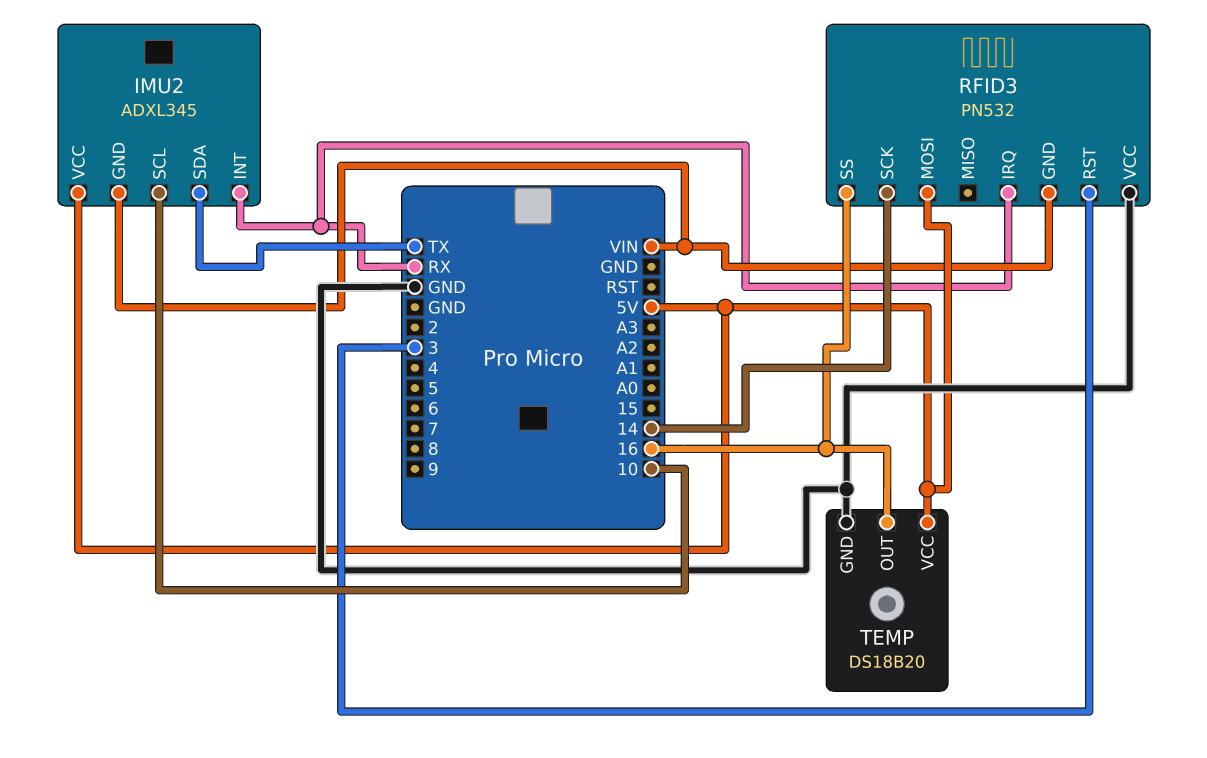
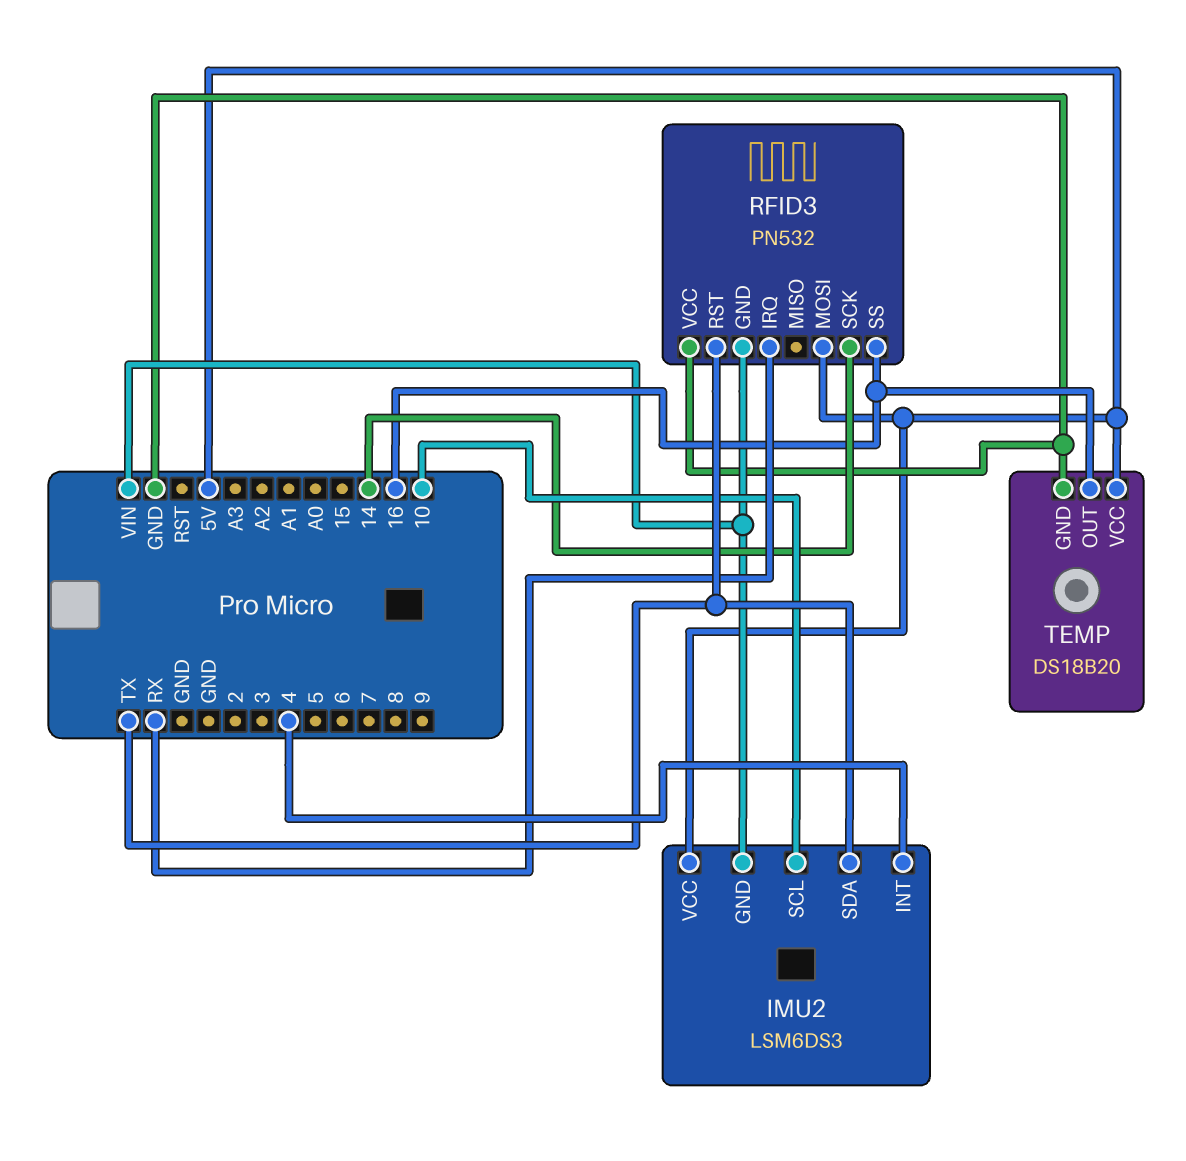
IMU2: ADXL345 -> LSM6DS3
IMU2 pin INT: RX -> 4
RFID3 pin RST: 3 -> TX

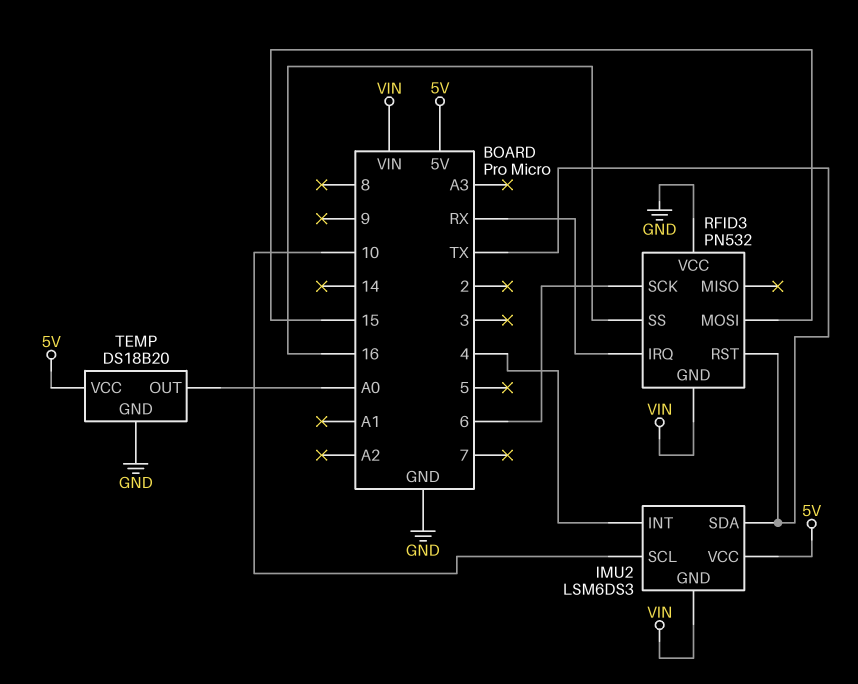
RFID3 pin MOSI: 5V -> 15
RFID3 pin SCK: 14 -> 6
TEMP pin OUT: 16 -> A0

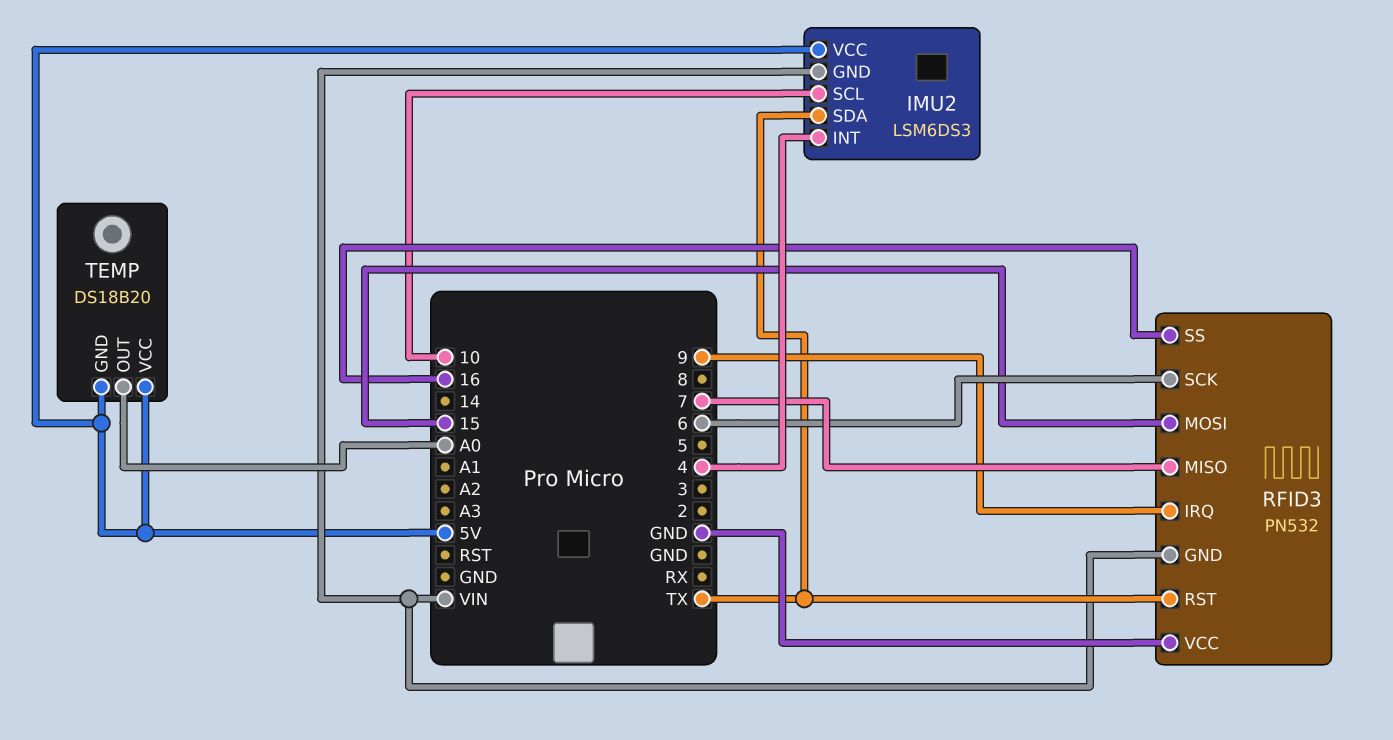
RFID3 pin IRQ: RX -> 9
RFID3 pin MISO: none -> 7
TEMP pin GND: GND -> 5V

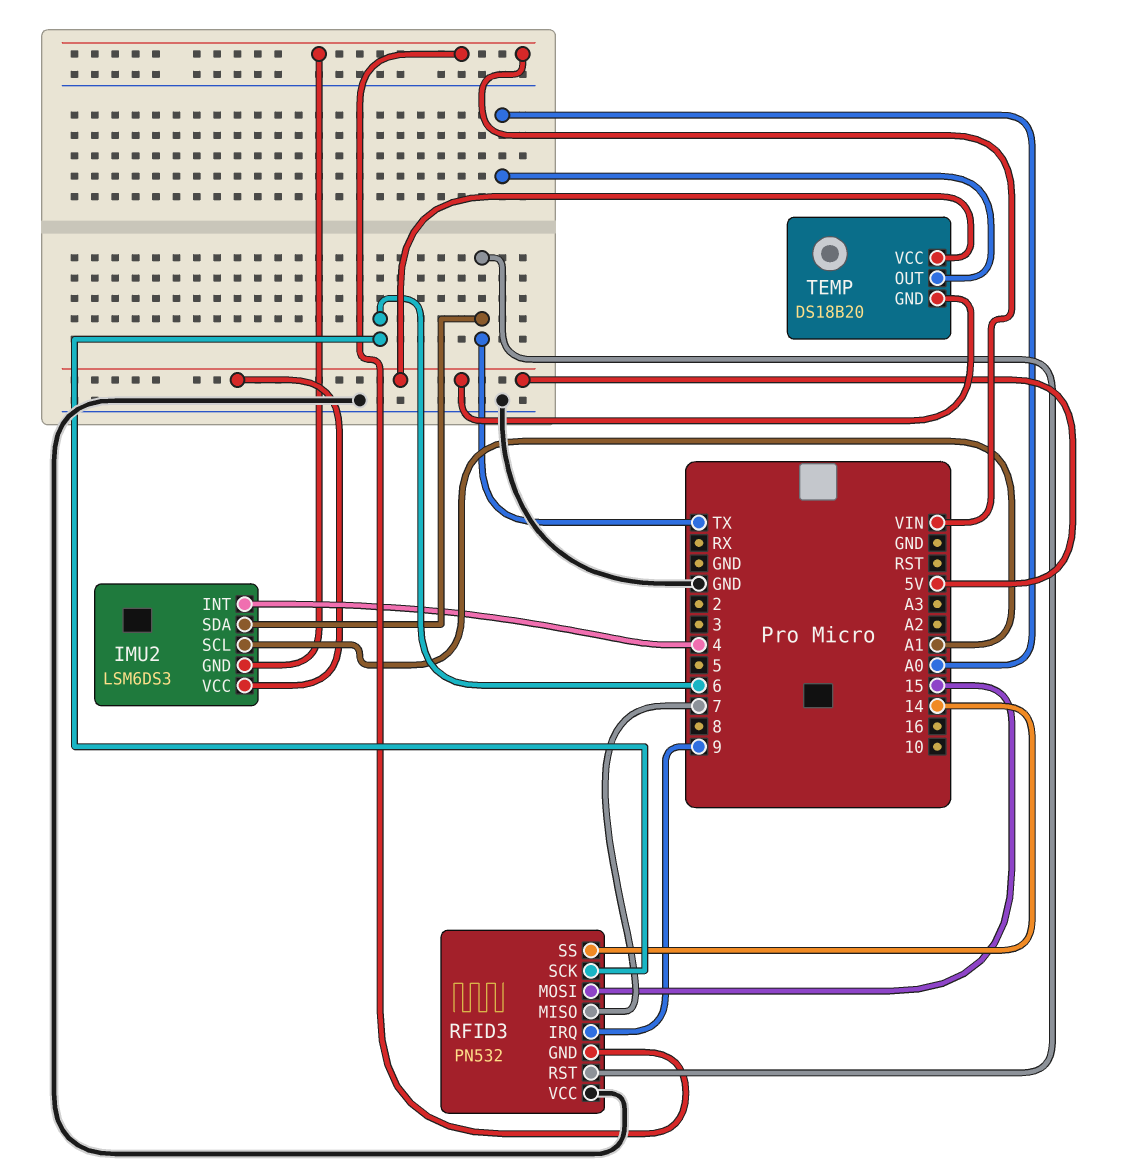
IMU2 pin SCL: 10 -> A1
RFID3 pin SS: 16 -> 14

